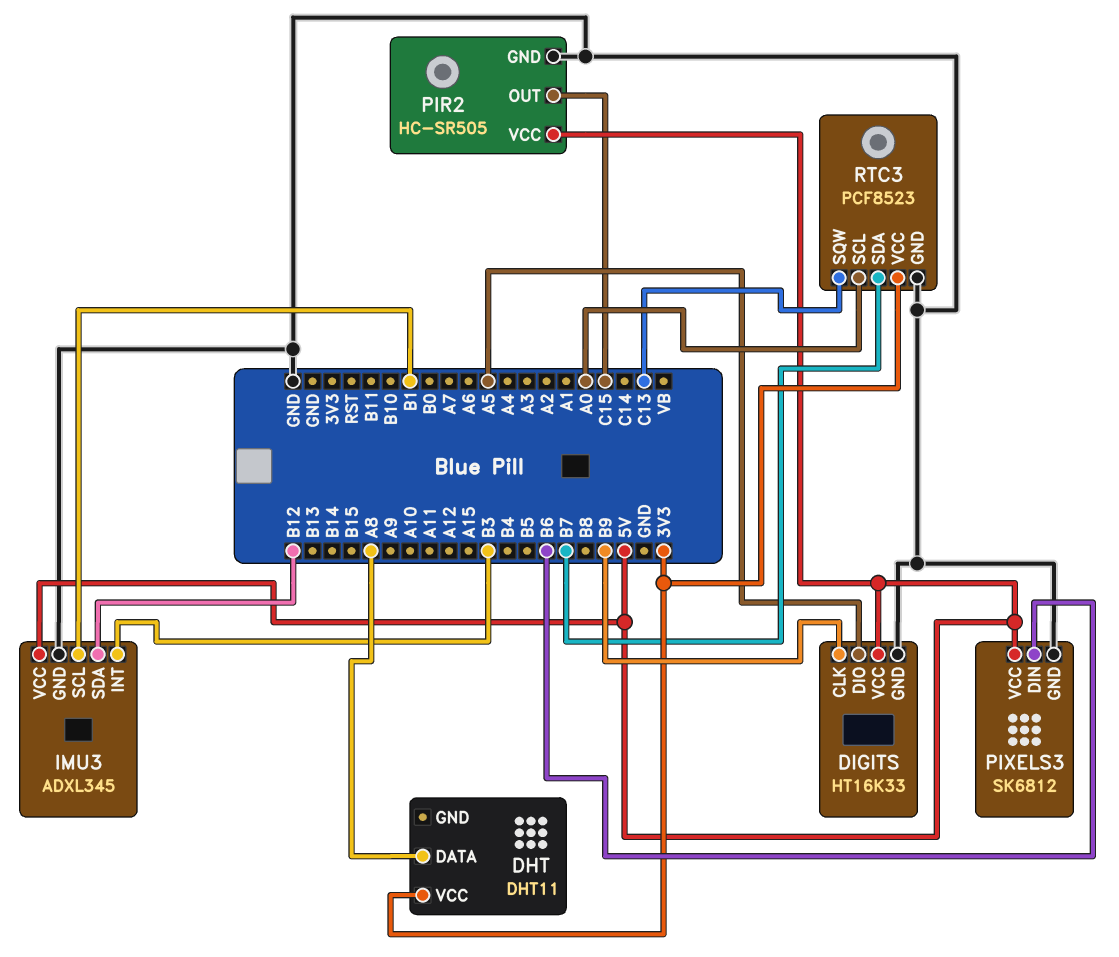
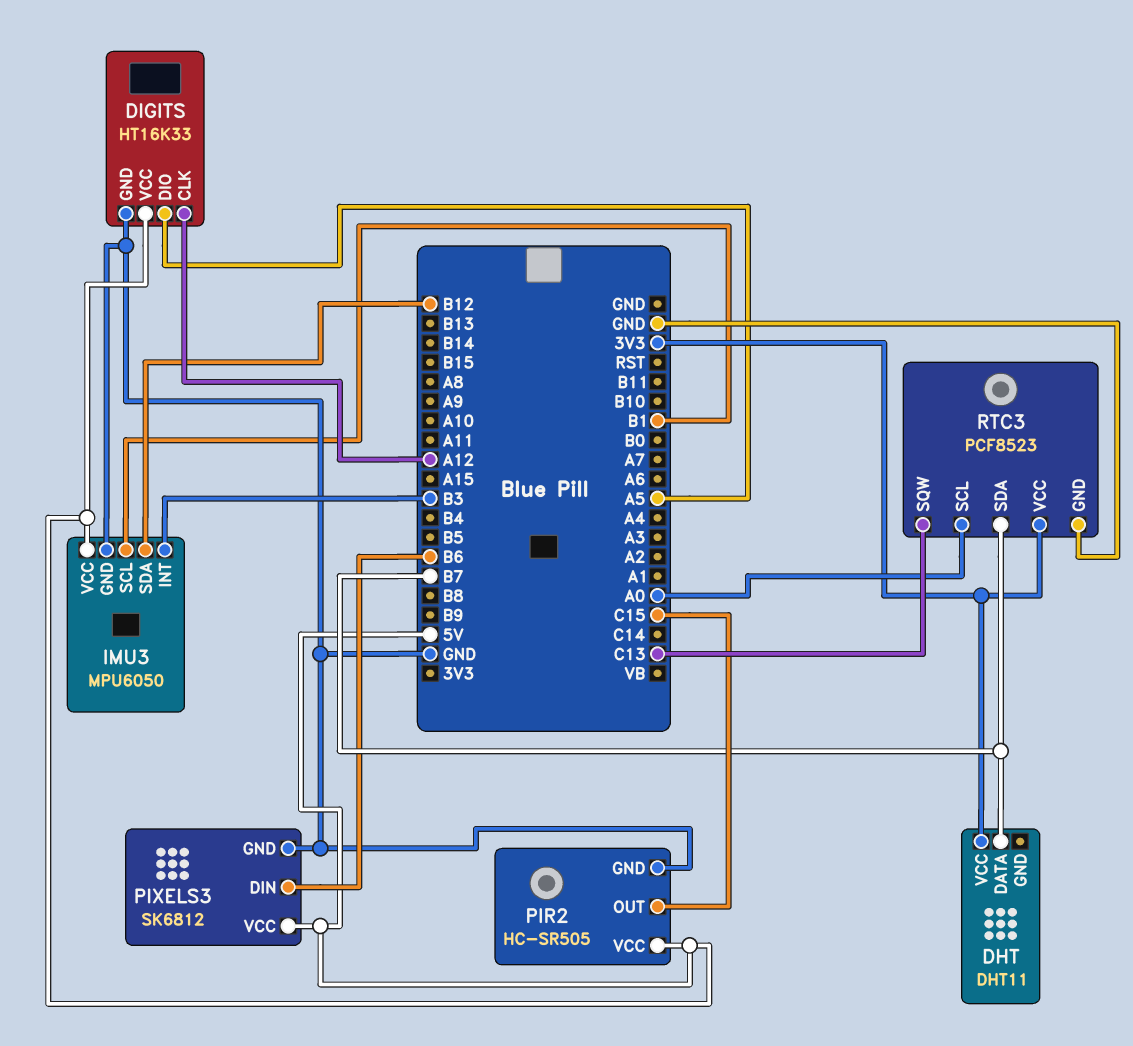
DHT pin DATA: A8 -> B7
DIGITS pin CLK: B9 -> A12
IMU3: ADXL345 -> MPU6050

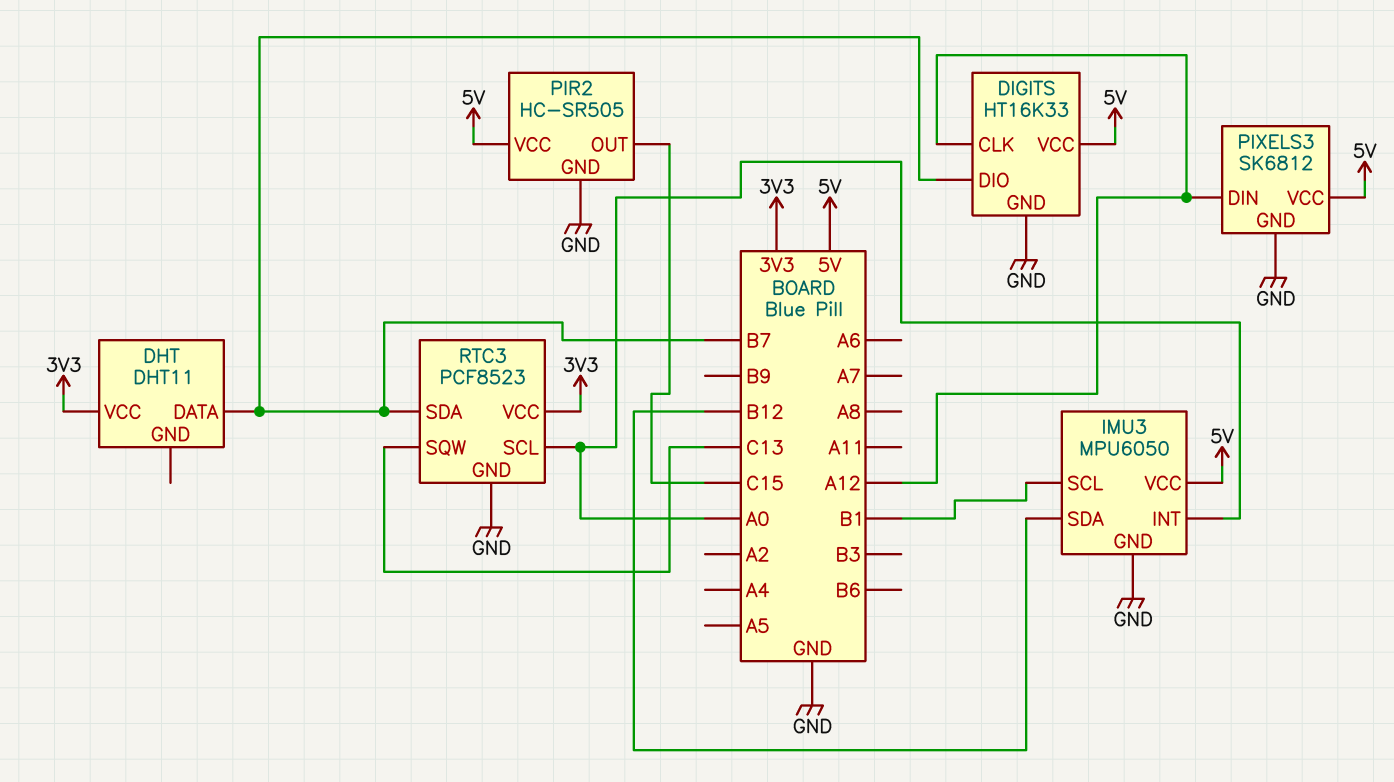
DIGITS pin DIO: A5 -> B7
IMU3 pin INT: B3 -> A0
PIXELS3 pin DIN: B6 -> A12

